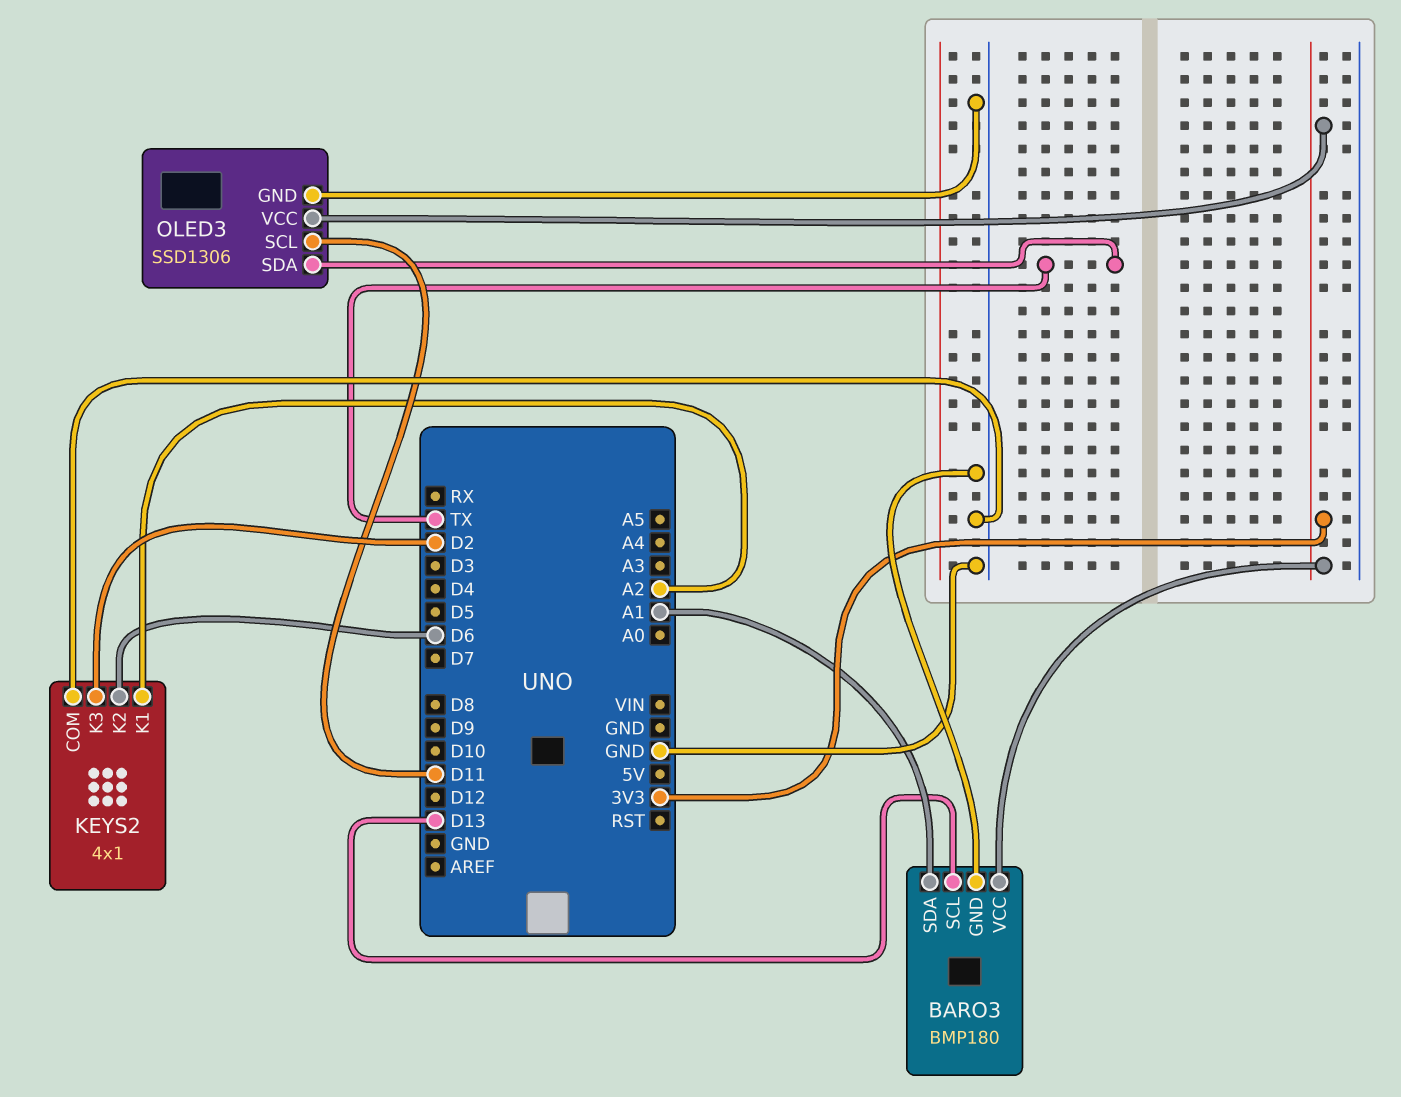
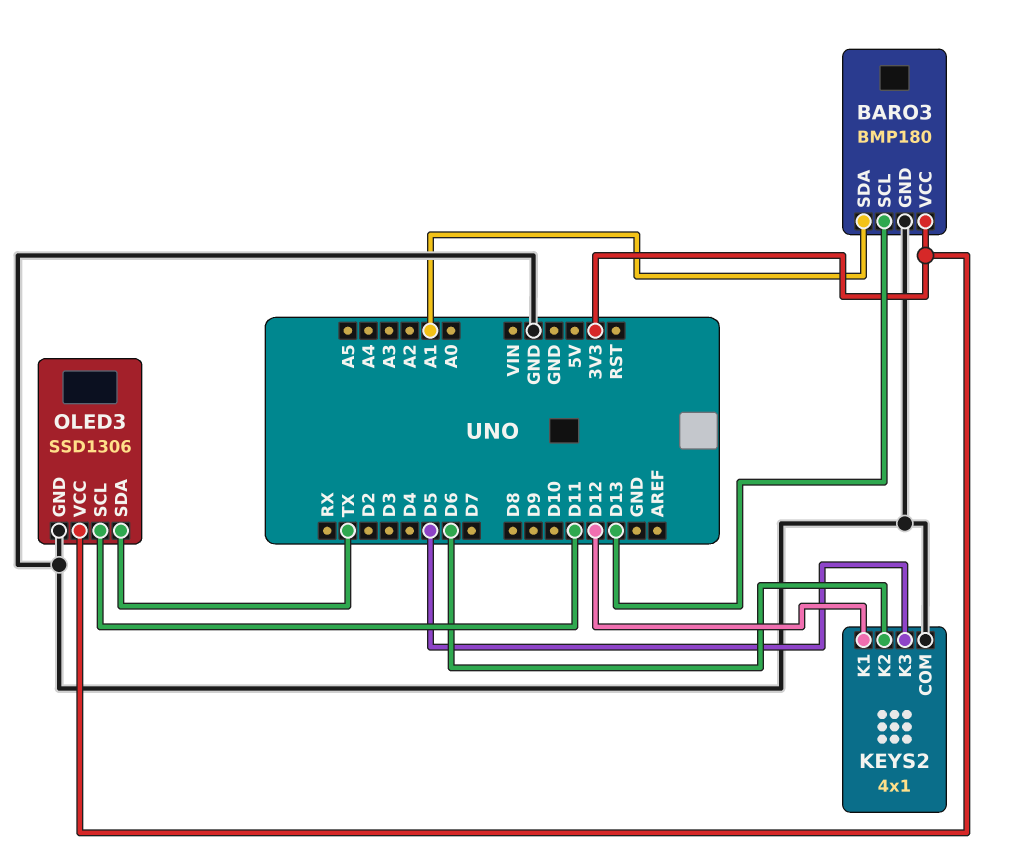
KEYS2 pin K1: A2 -> D12
KEYS2 pin K3: D2 -> D5

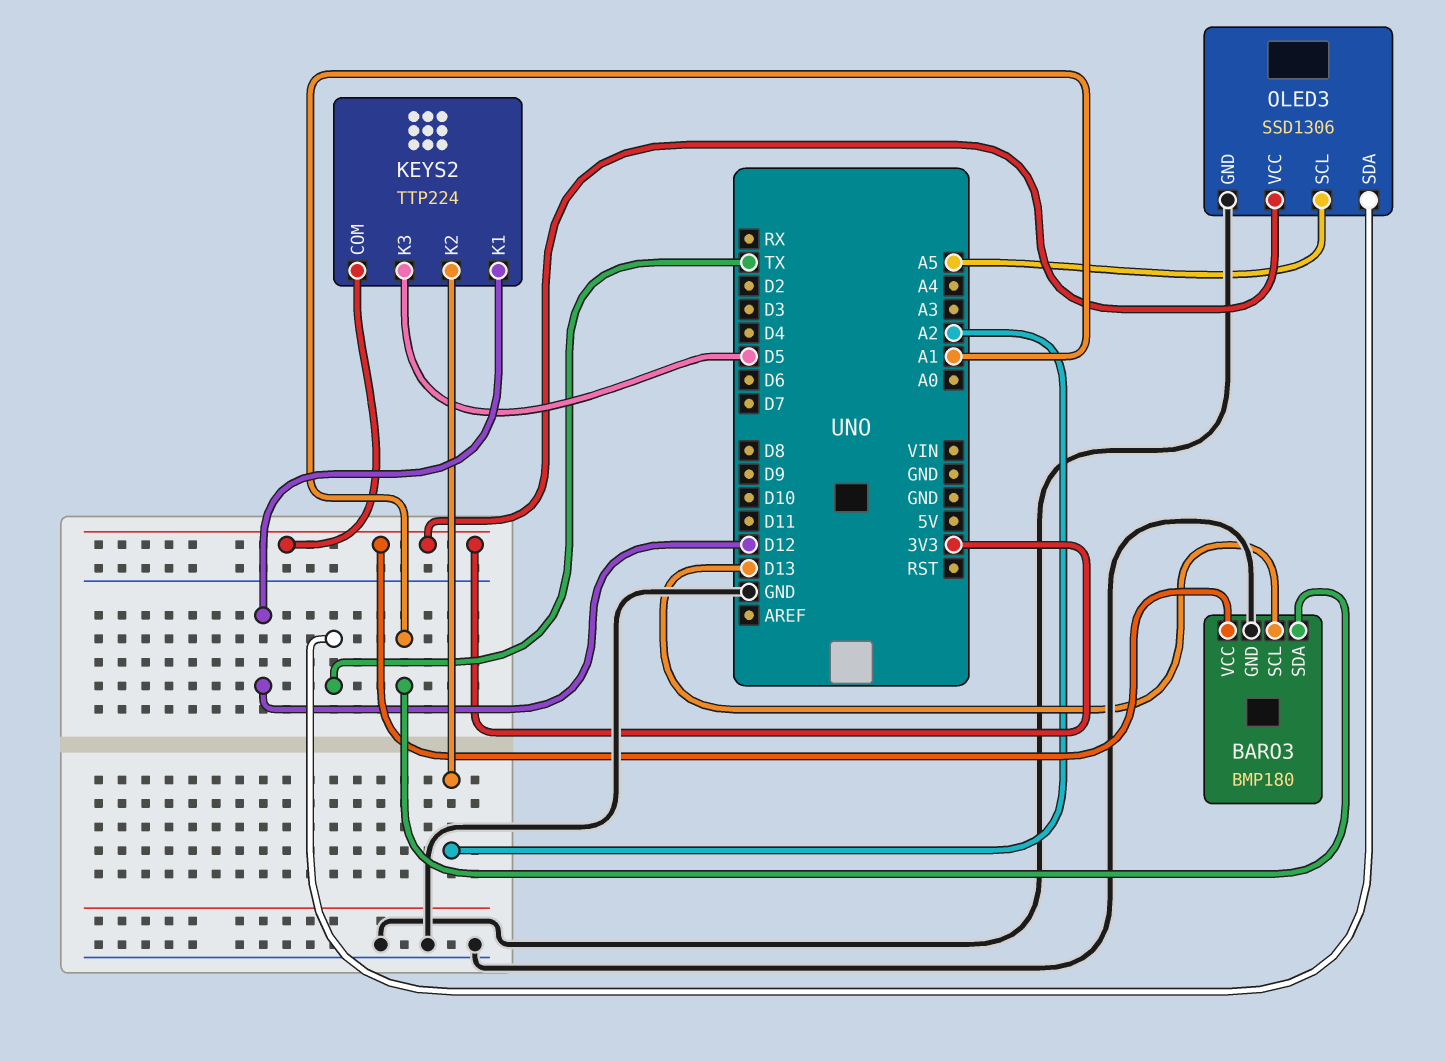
KEYS2: 4x1 -> TTP224
KEYS2 pin COM: GND -> 3V3
KEYS2 pin K2: D6 -> A2
OLED3 pin SCL: D11 -> A5

